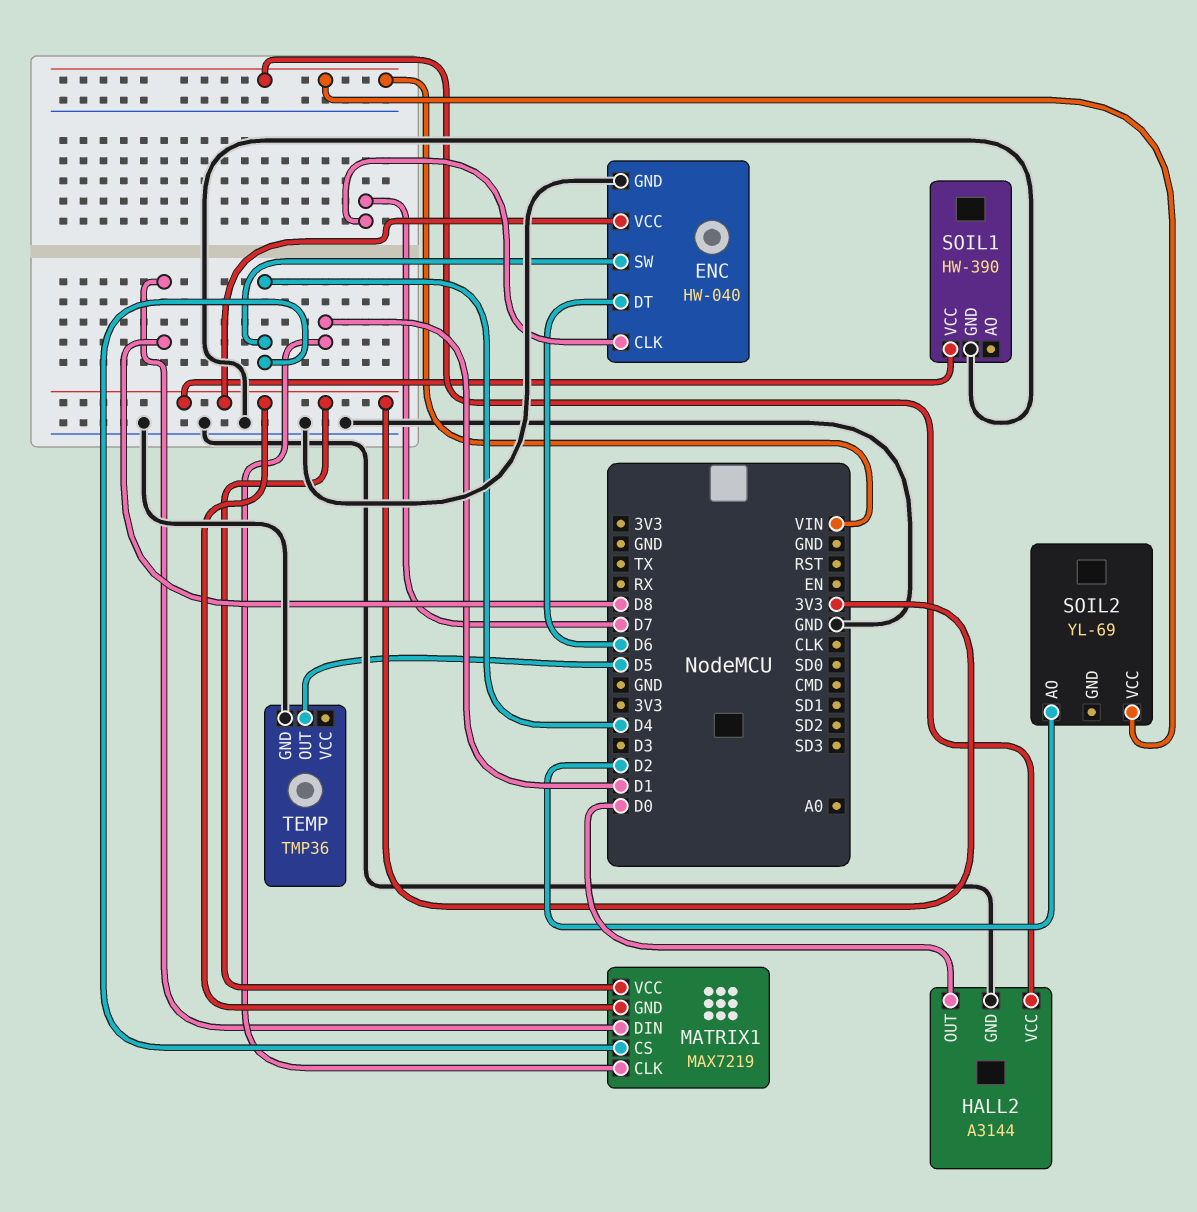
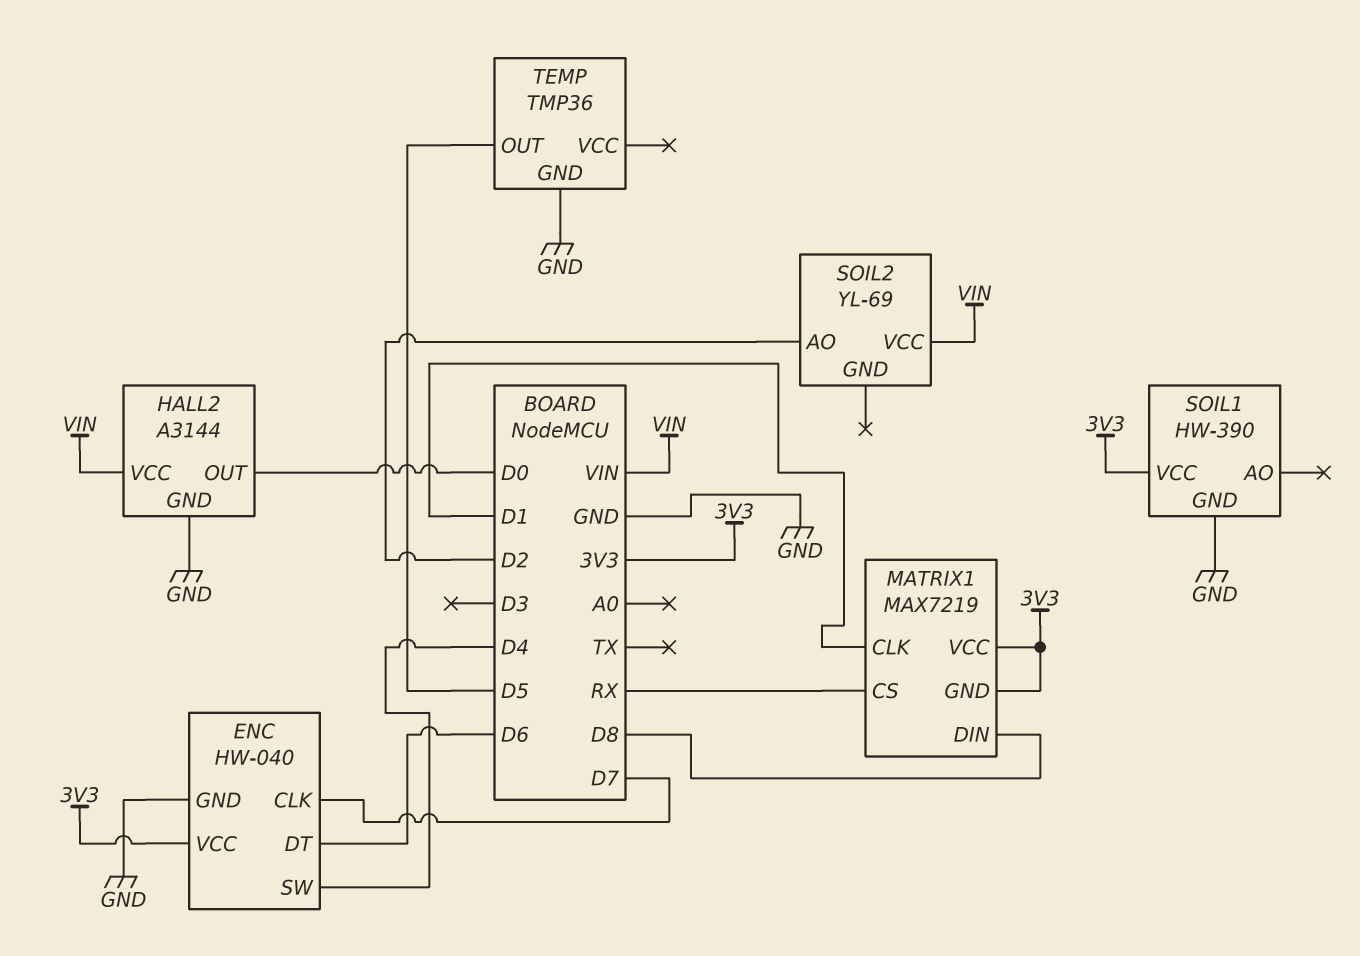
MATRIX1 pin CS: D4 -> RX

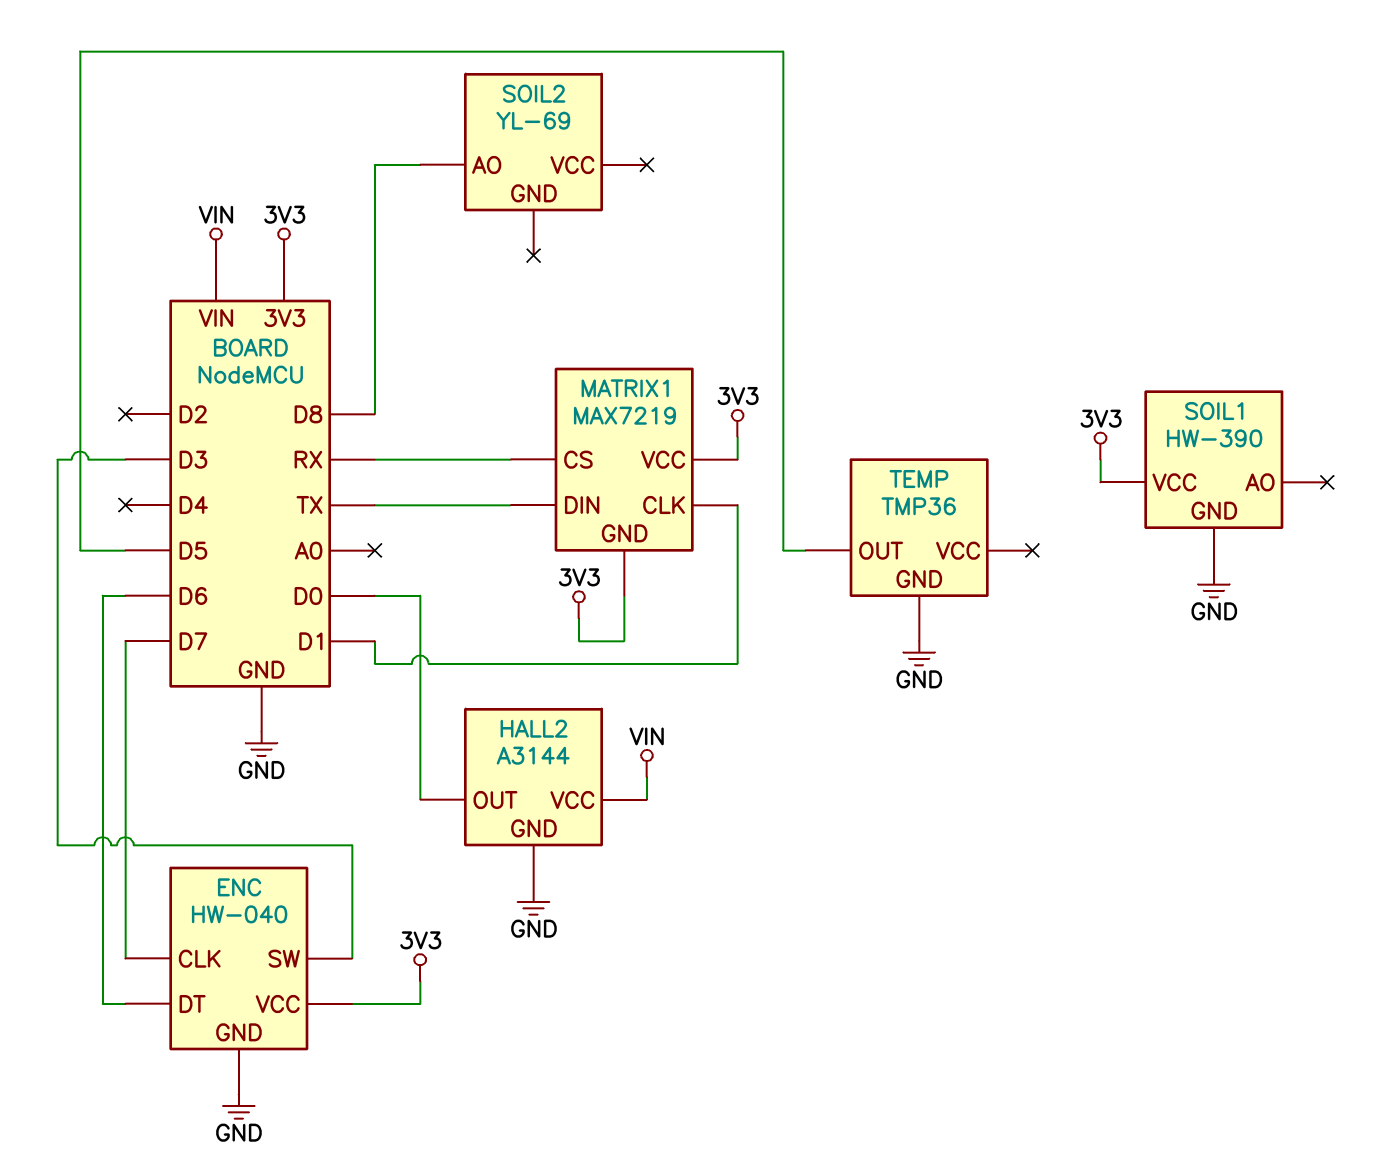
ENC pin SW: D4 -> D3
MATRIX1 pin DIN: D8 -> TX
SOIL2 pin AO: D2 -> D8
SOIL2 pin VCC: VIN -> none

